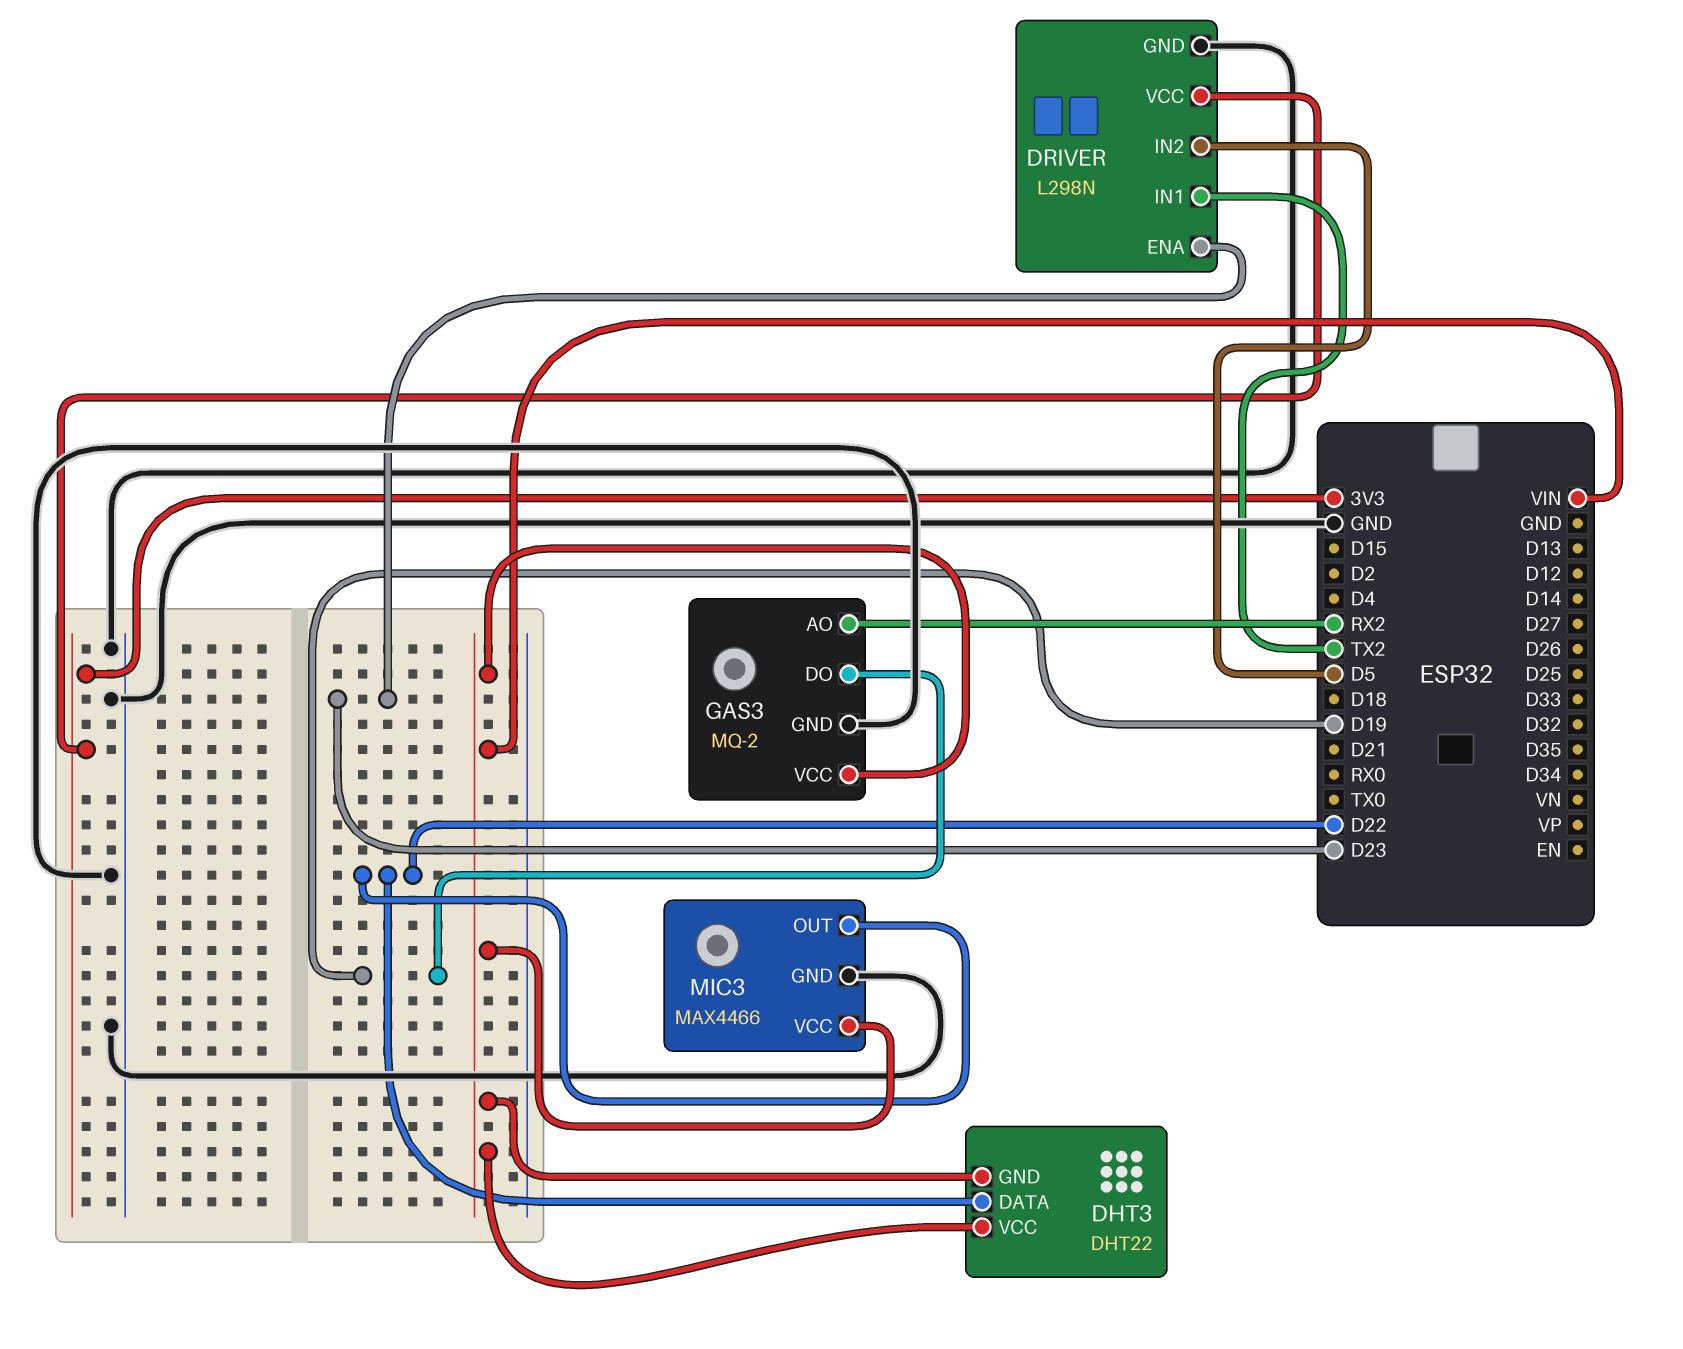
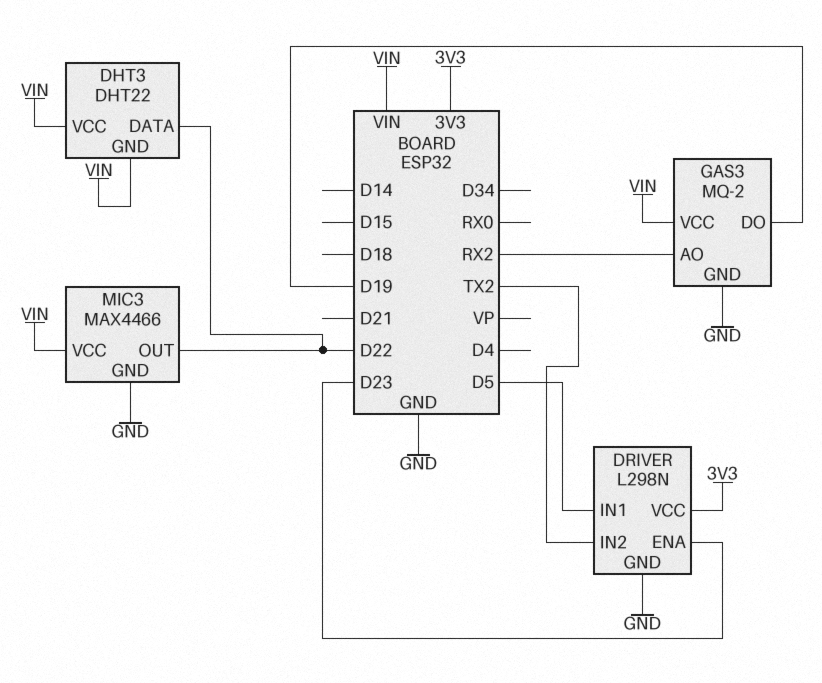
DRIVER pin IN1: TX2 -> D5
DRIVER pin IN2: D5 -> TX2

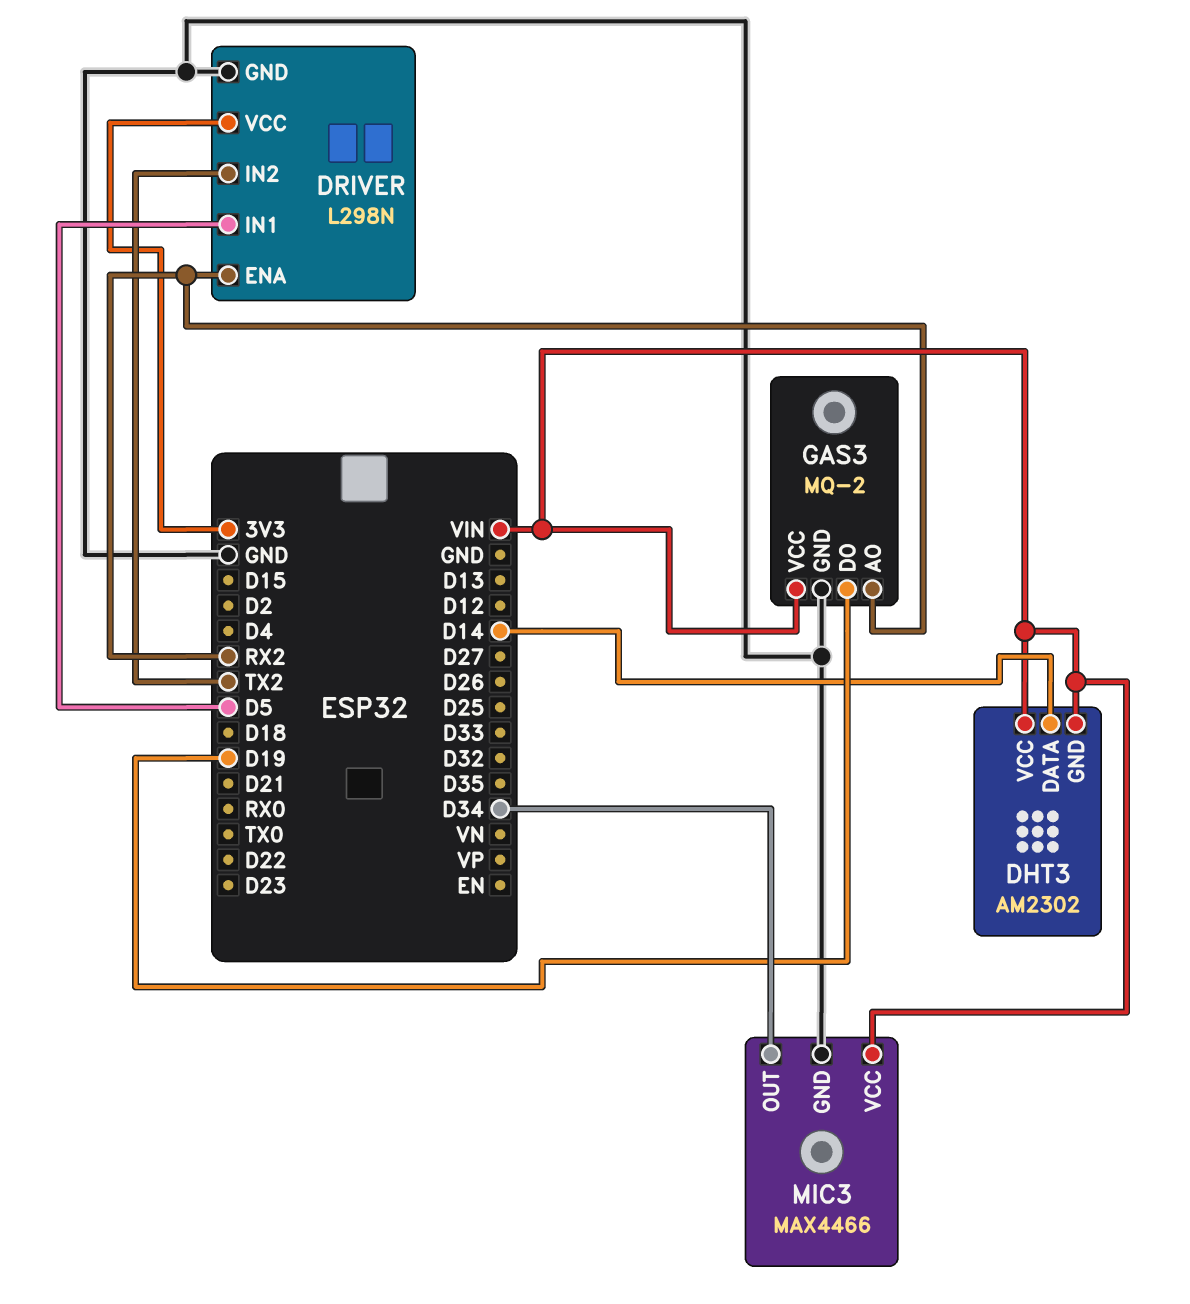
DHT3: DHT22 -> AM2302
DHT3 pin DATA: D22 -> D14
DRIVER pin ENA: D23 -> RX2
MIC3 pin OUT: D22 -> D34

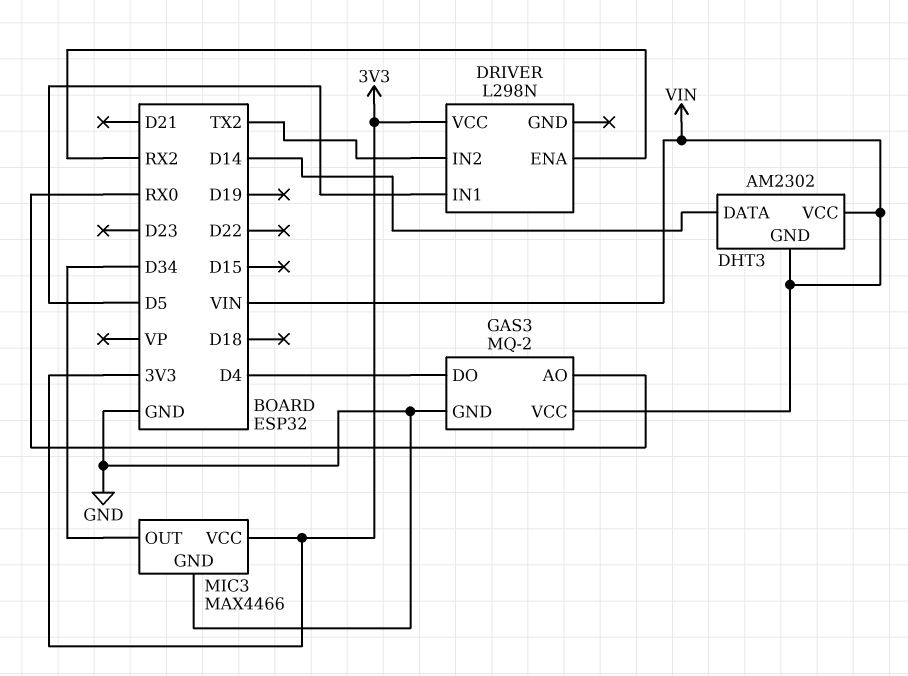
DRIVER pin GND: GND -> none
GAS3 pin AO: RX2 -> RX0
GAS3 pin DO: D19 -> D4
MIC3 pin VCC: VIN -> 3V3

